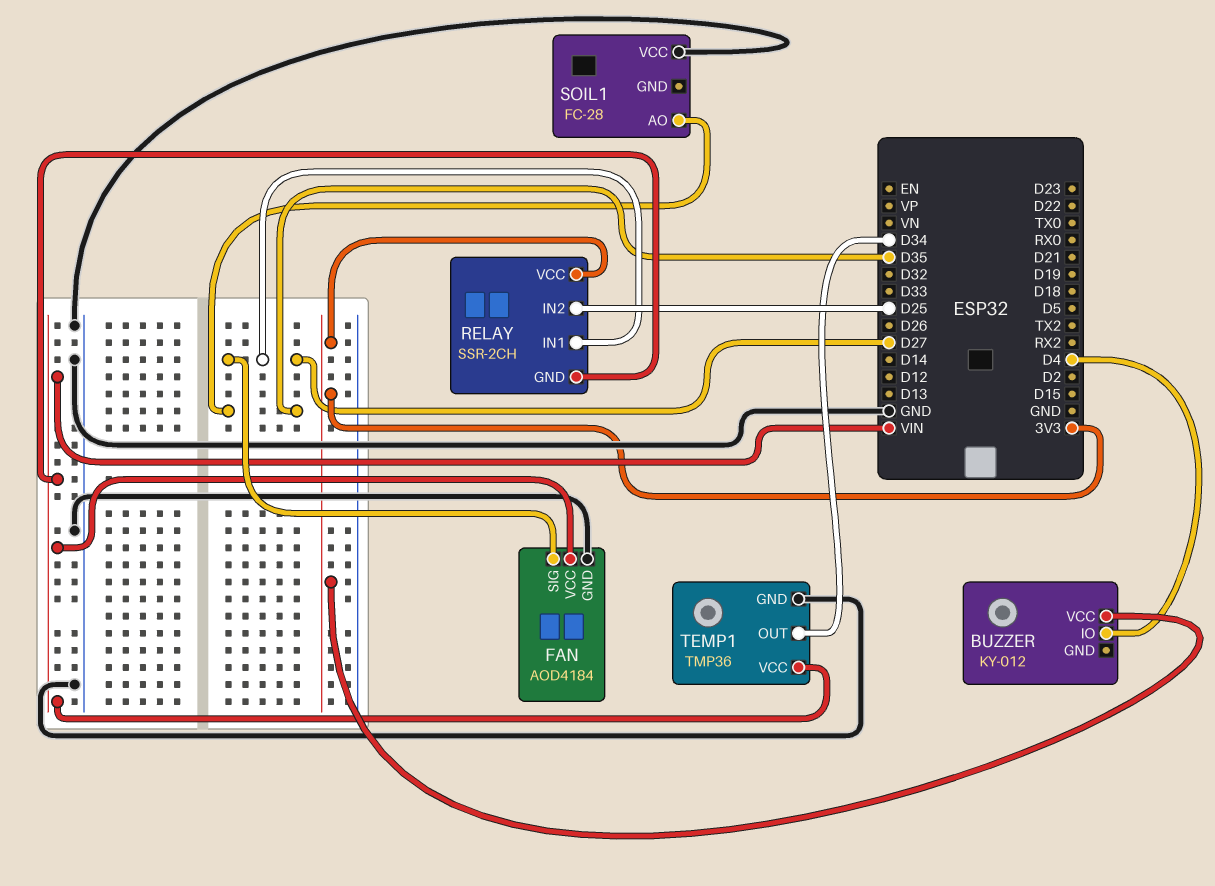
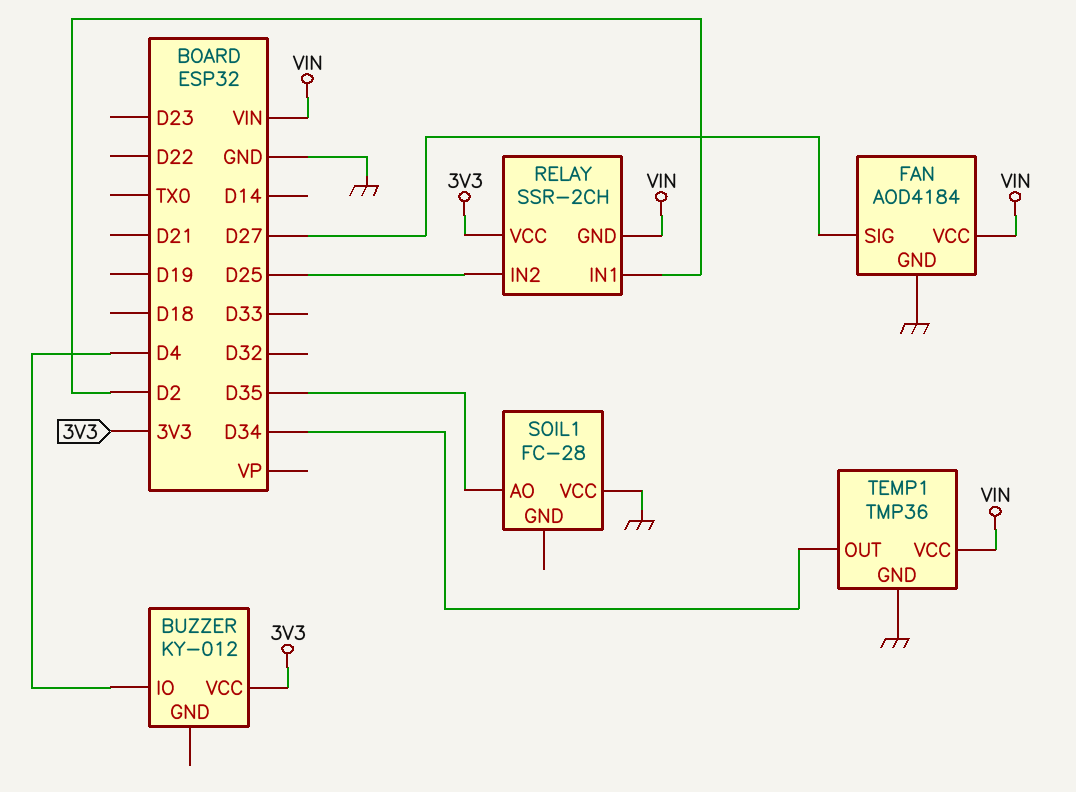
RELAY pin IN1: D27 -> D2

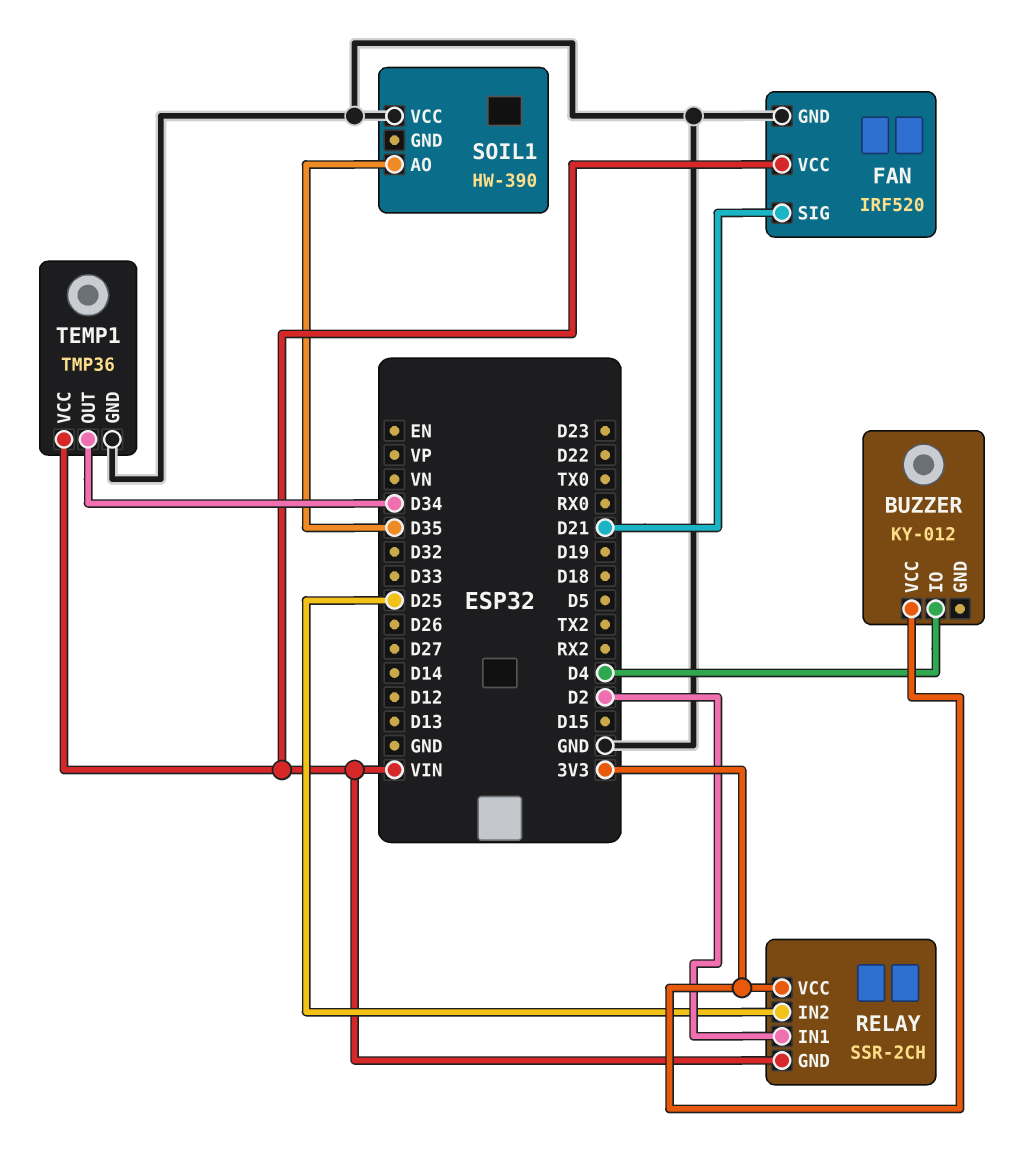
FAN: AOD4184 -> IRF520
FAN pin SIG: D27 -> D21
SOIL1: FC-28 -> HW-390

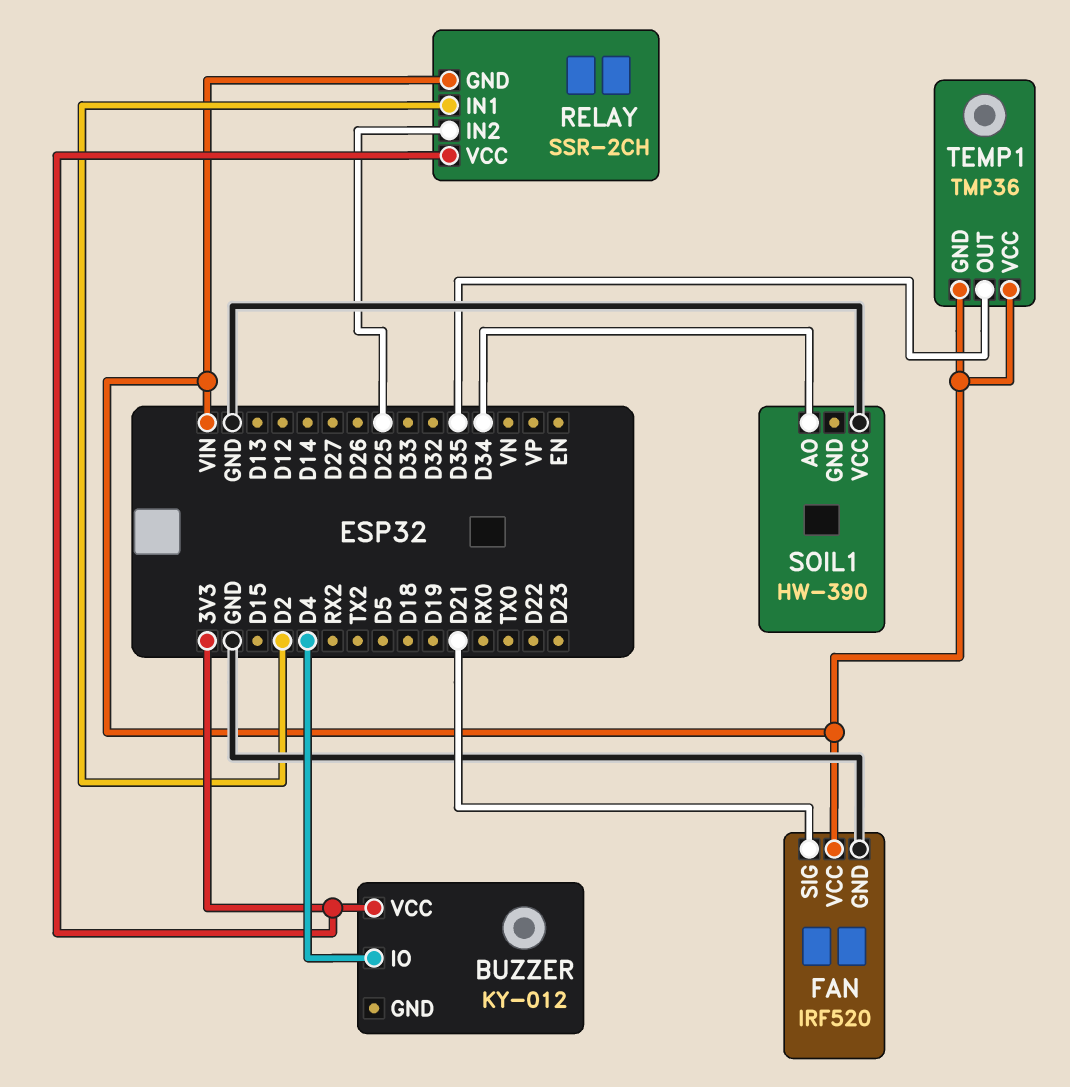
SOIL1 pin AO: D35 -> D34
TEMP1 pin GND: GND -> VIN
TEMP1 pin OUT: D34 -> D35

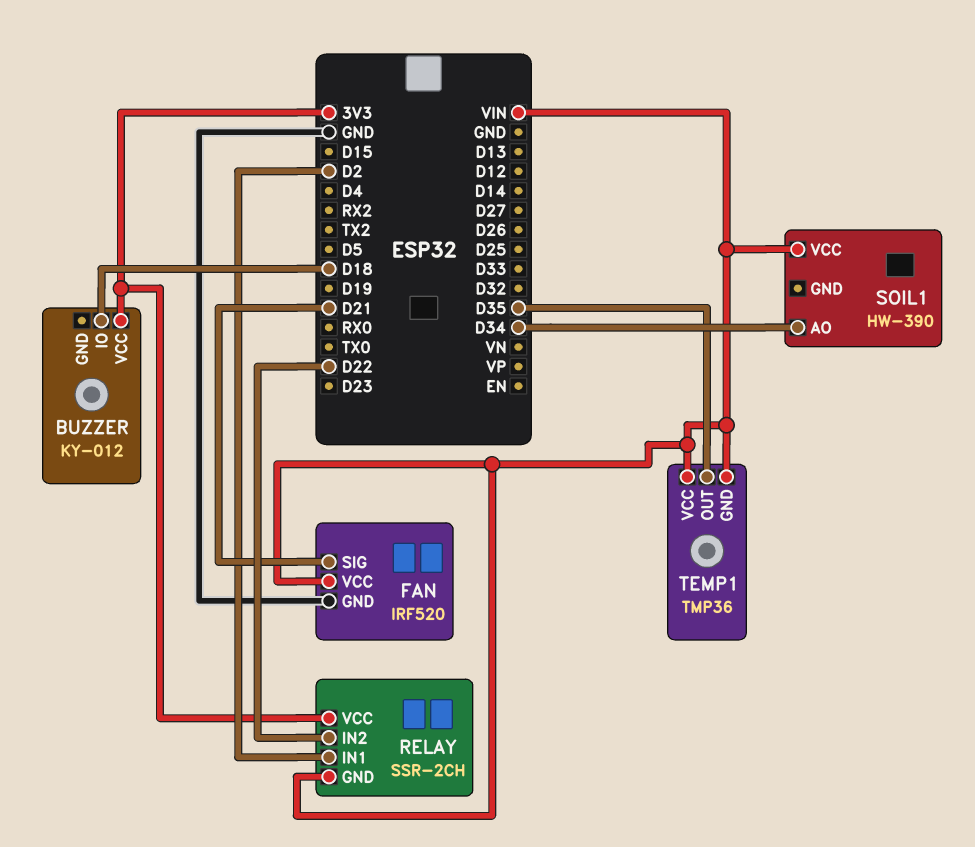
BUZZER pin IO: D4 -> D18
RELAY pin IN2: D25 -> D22
SOIL1 pin VCC: GND -> VIN

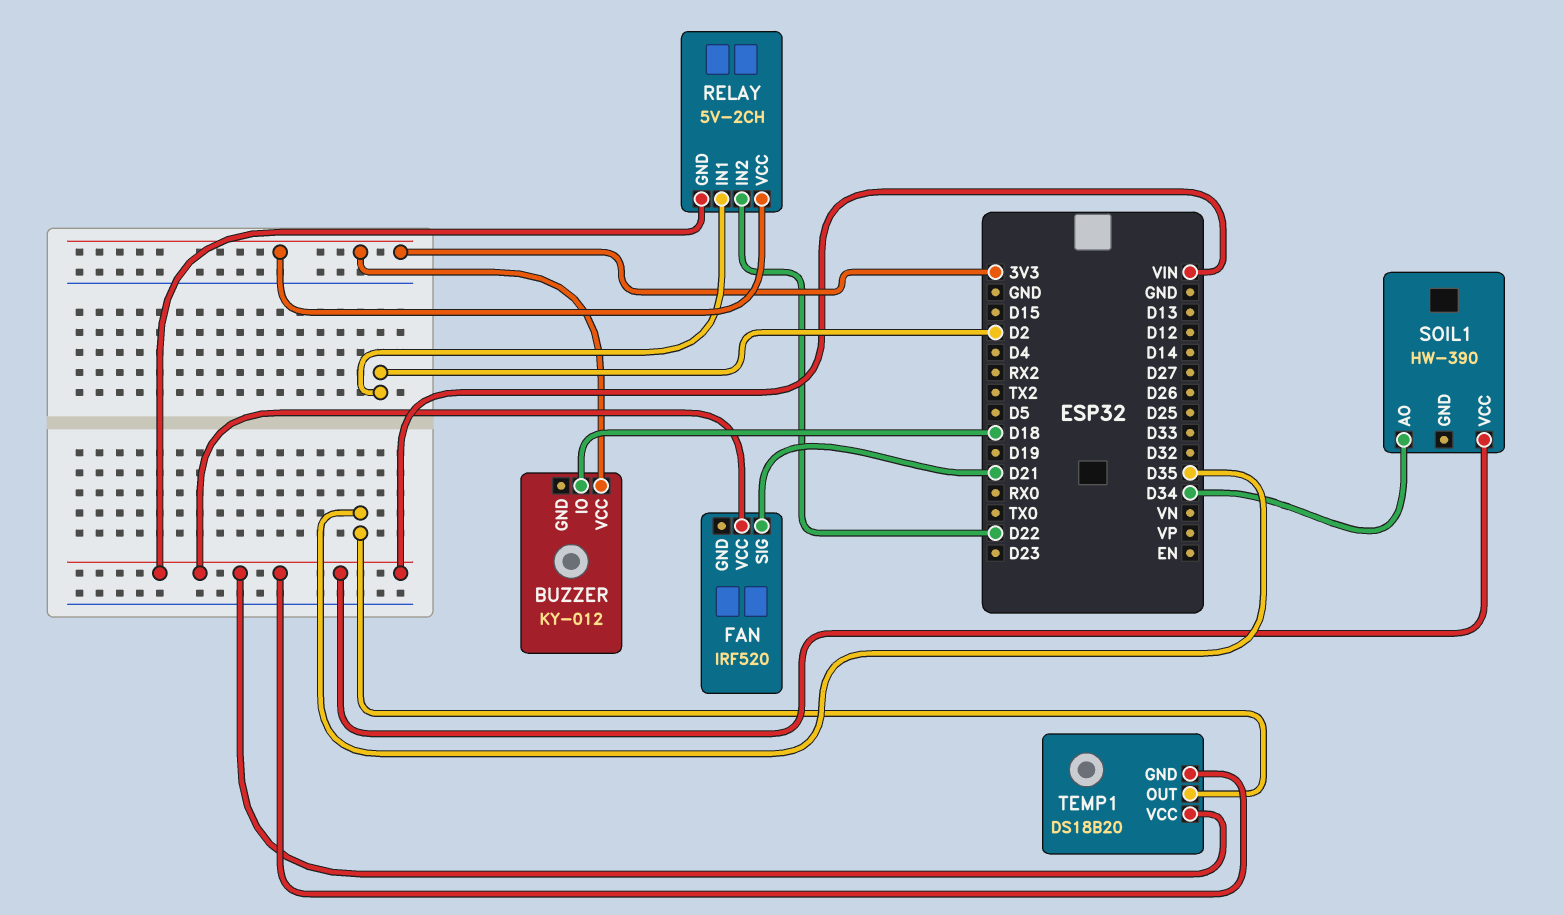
FAN pin GND: GND -> none
RELAY: SSR-2CH -> 5V-2CH
TEMP1: TMP36 -> DS18B20

